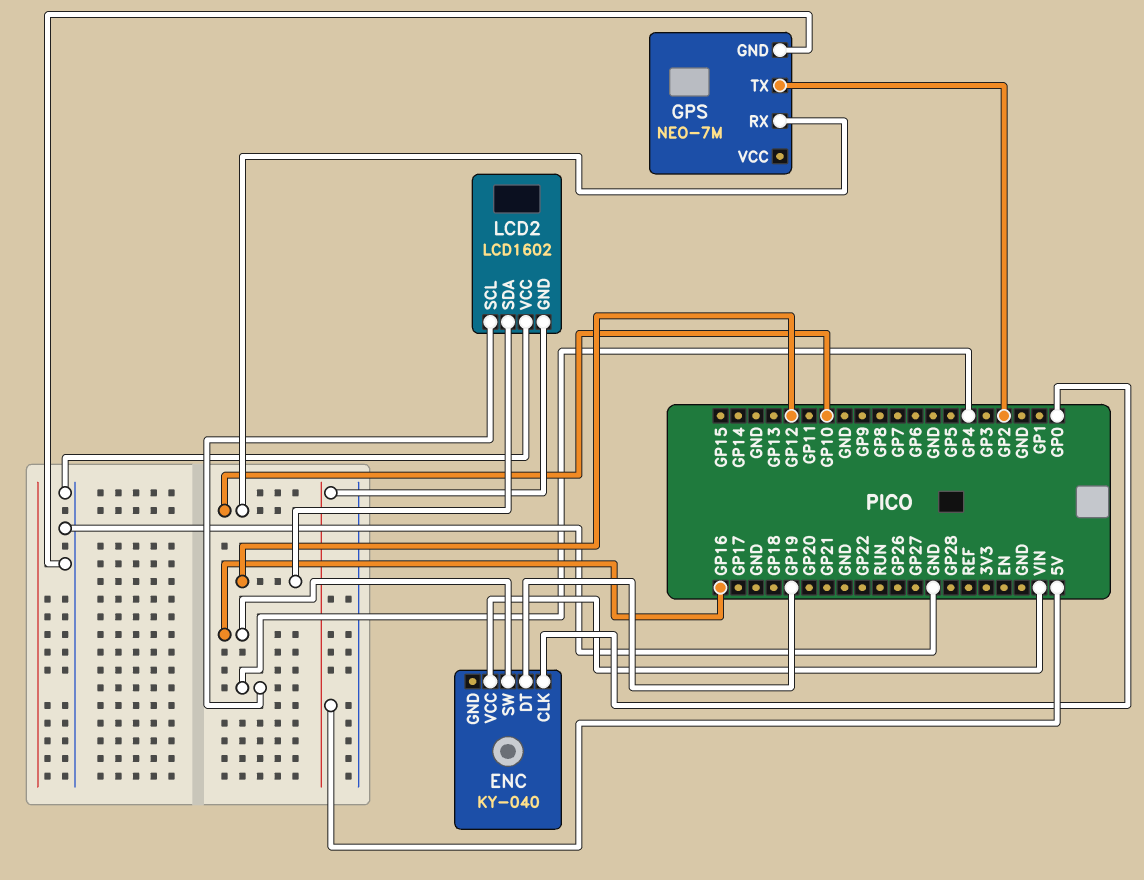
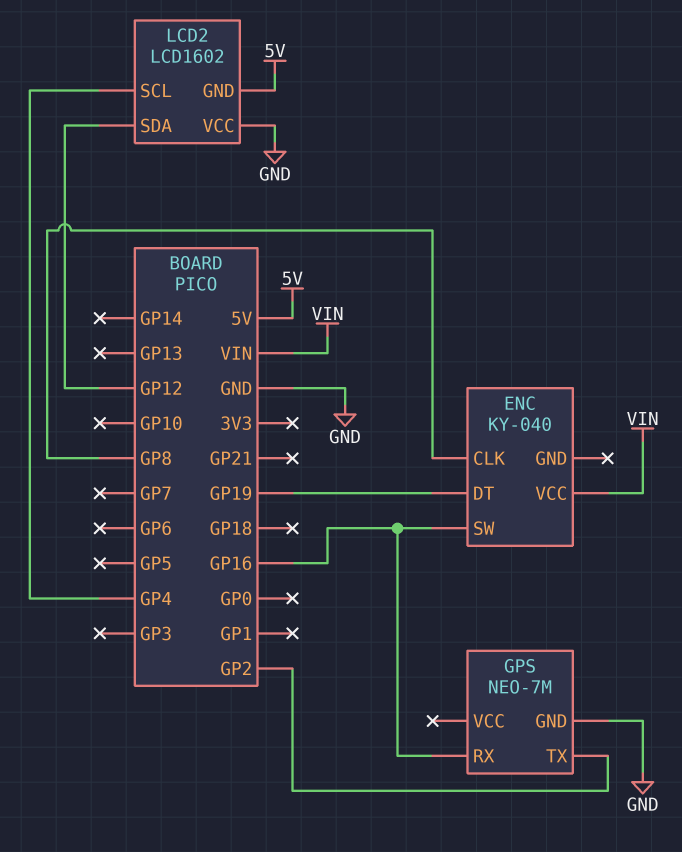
ENC pin CLK: GP0 -> GP8
GPS pin RX: GP10 -> GP16

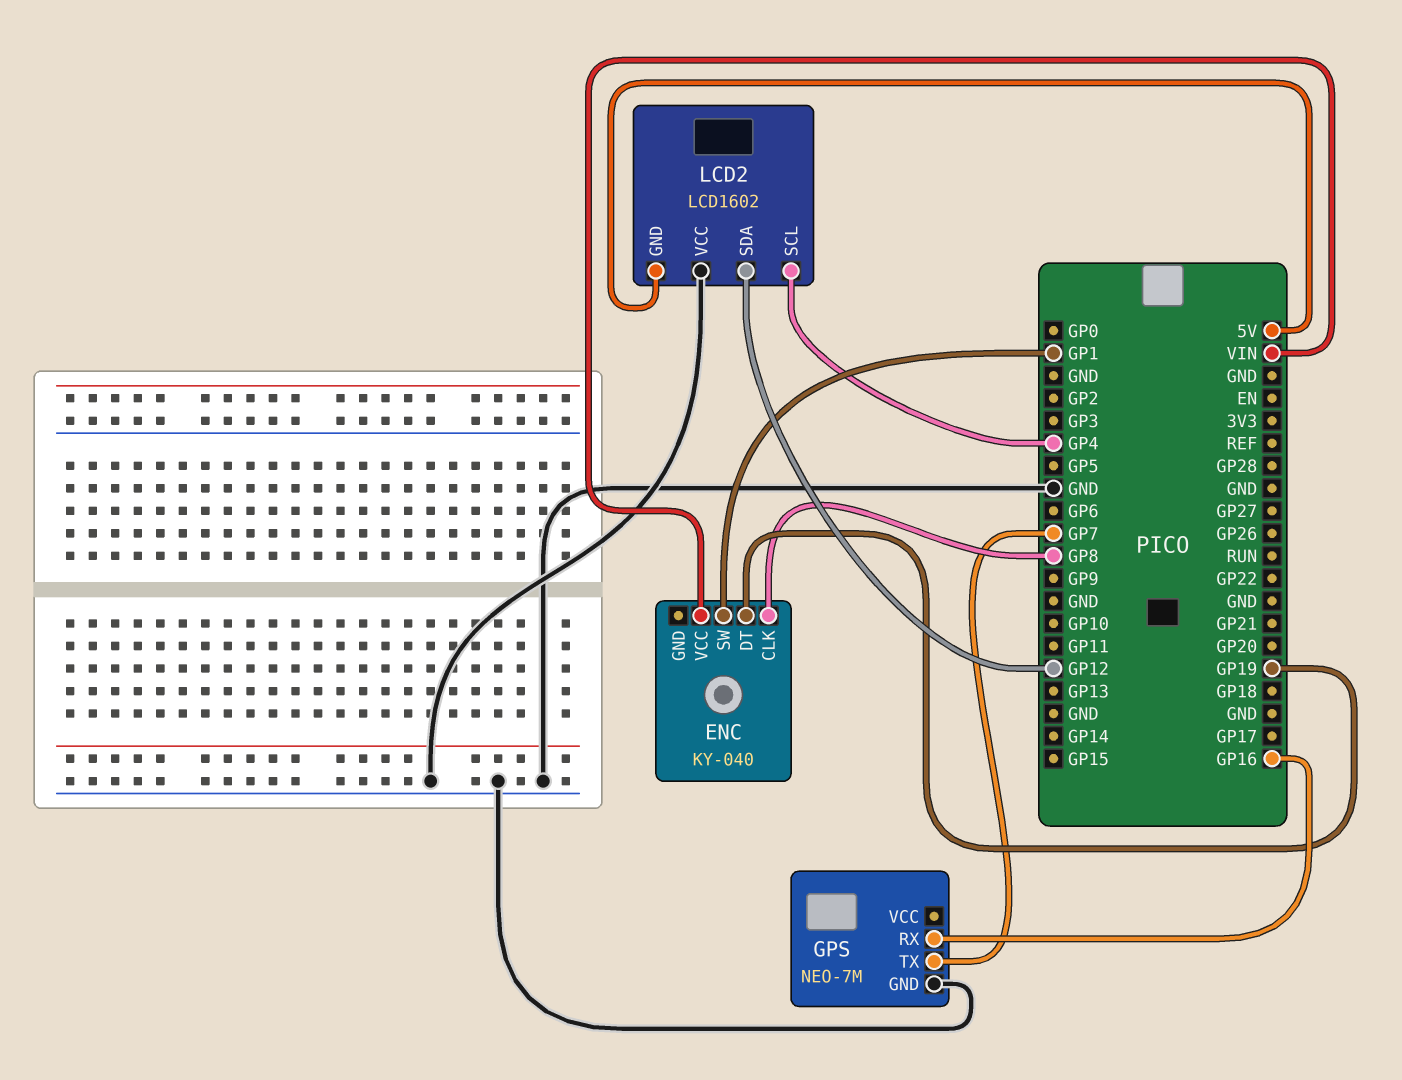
ENC pin SW: GP16 -> GP1
GPS pin TX: GP2 -> GP7

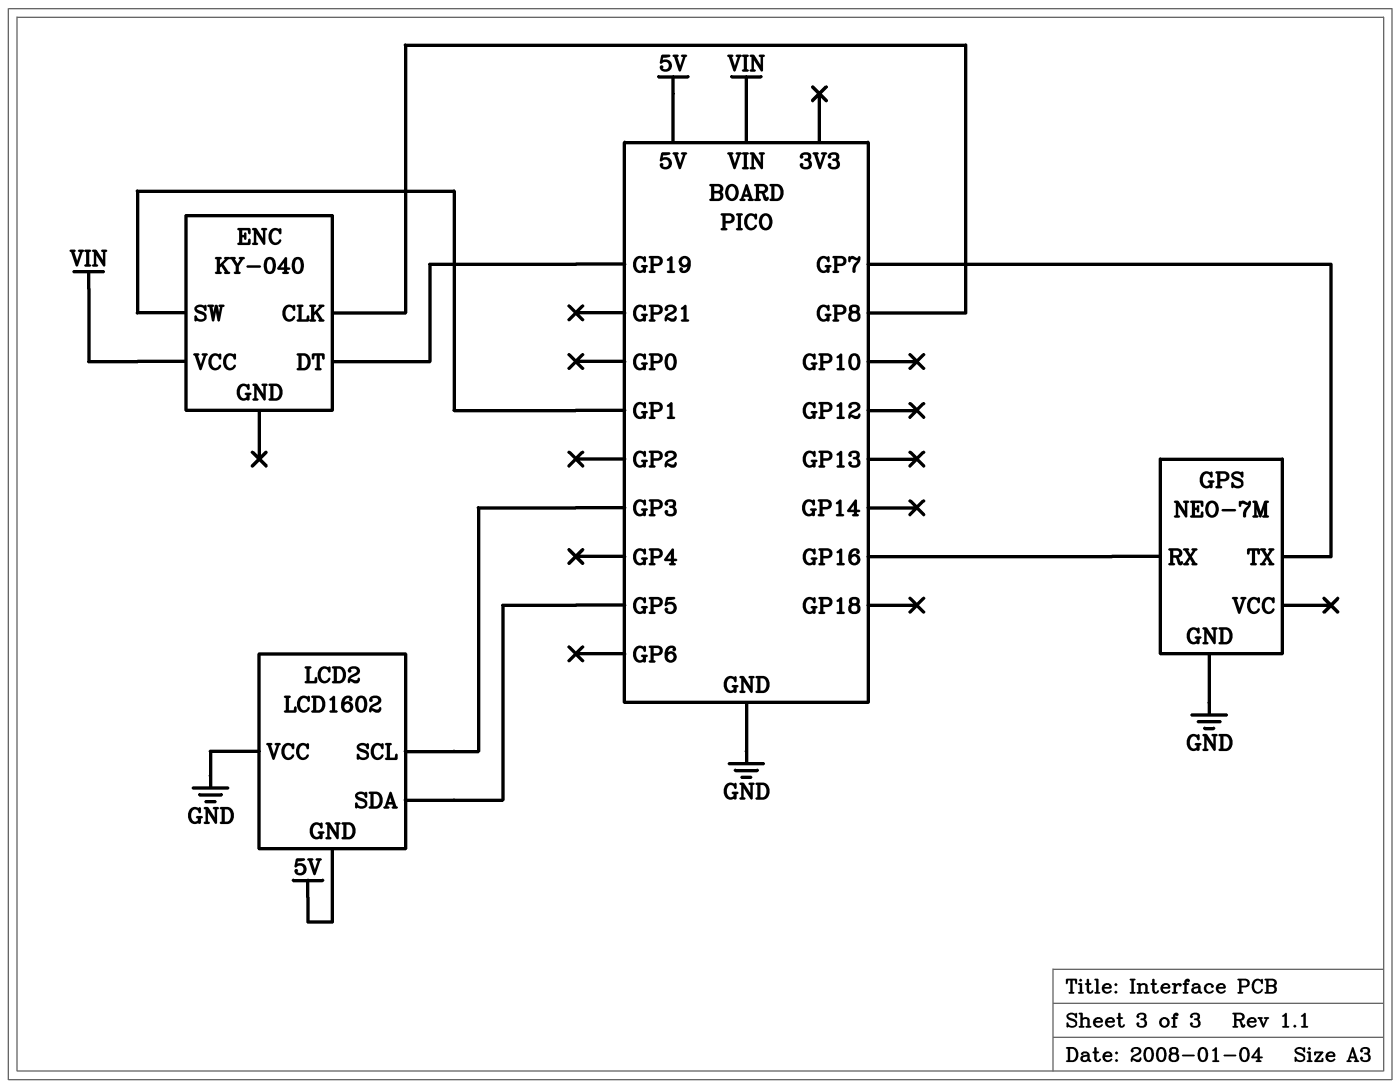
LCD2 pin SCL: GP4 -> GP3
LCD2 pin SDA: GP12 -> GP5

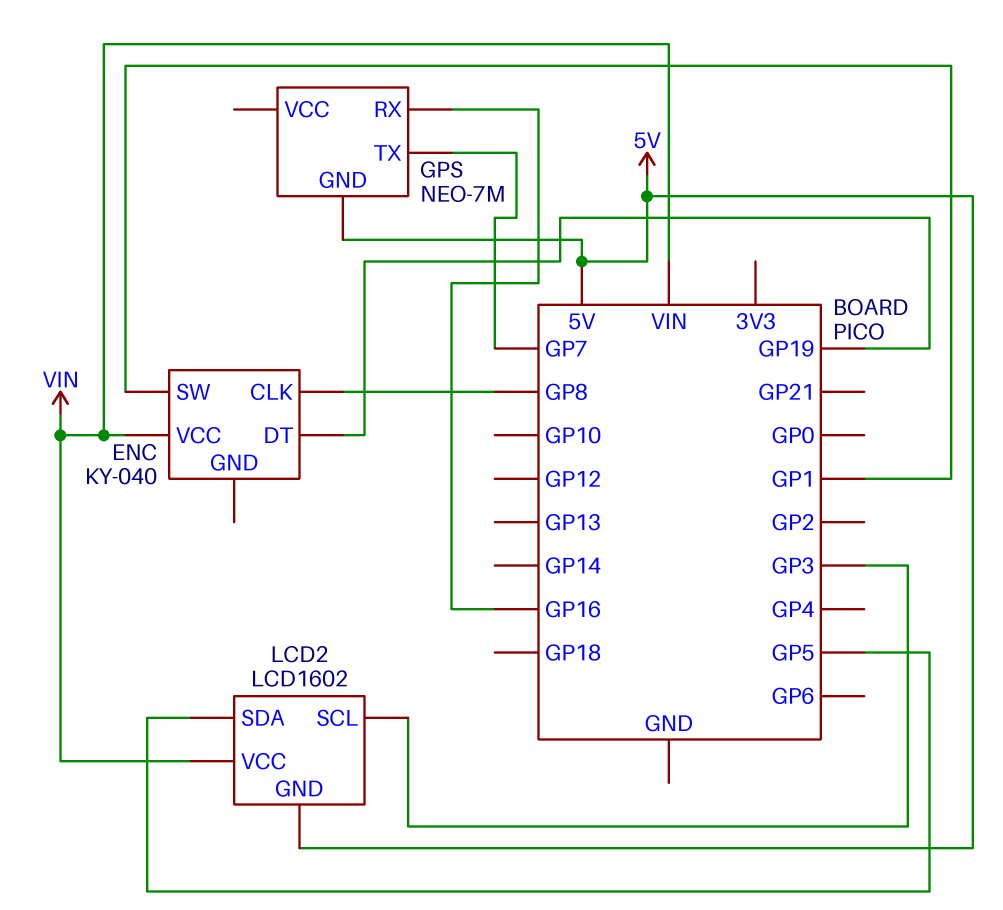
GPS pin GND: GND -> 5V
LCD2 pin VCC: GND -> VIN

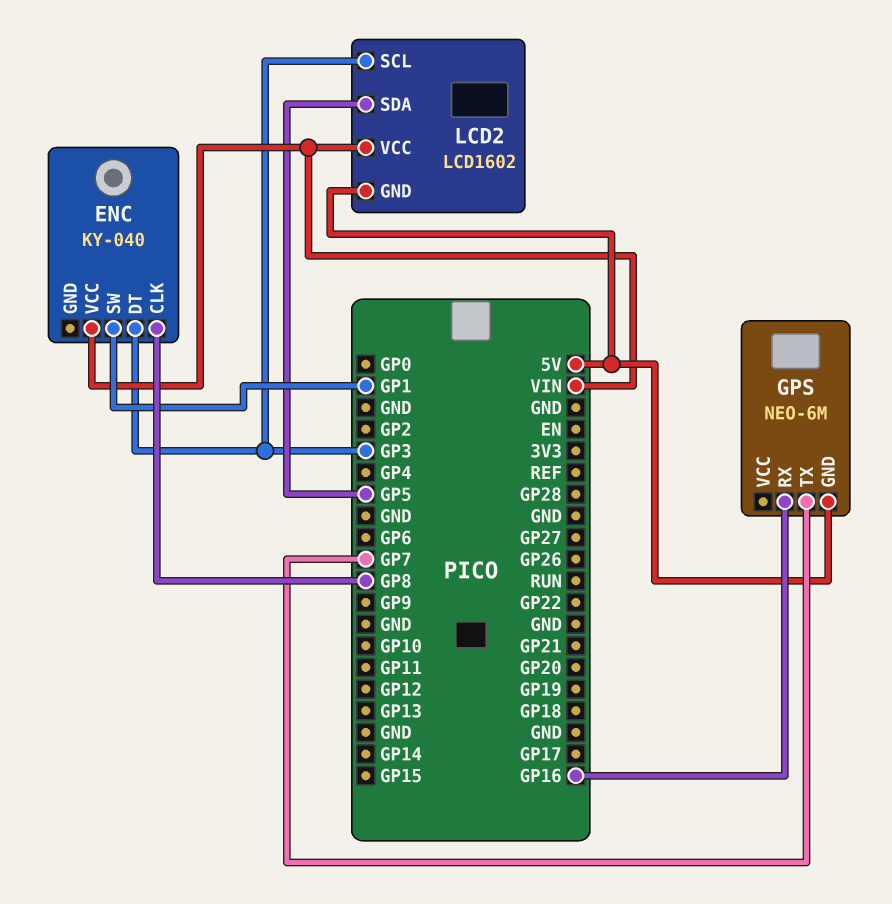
ENC pin DT: GP19 -> GP3
GPS: NEO-7M -> NEO-6M

